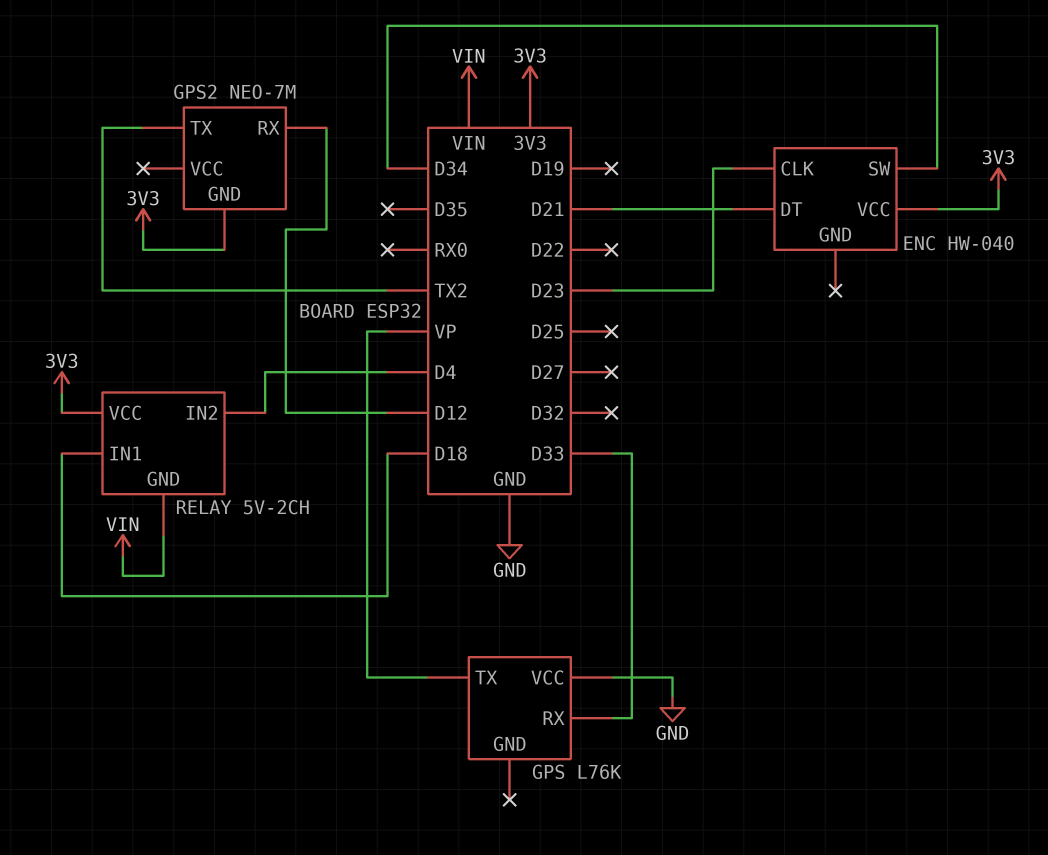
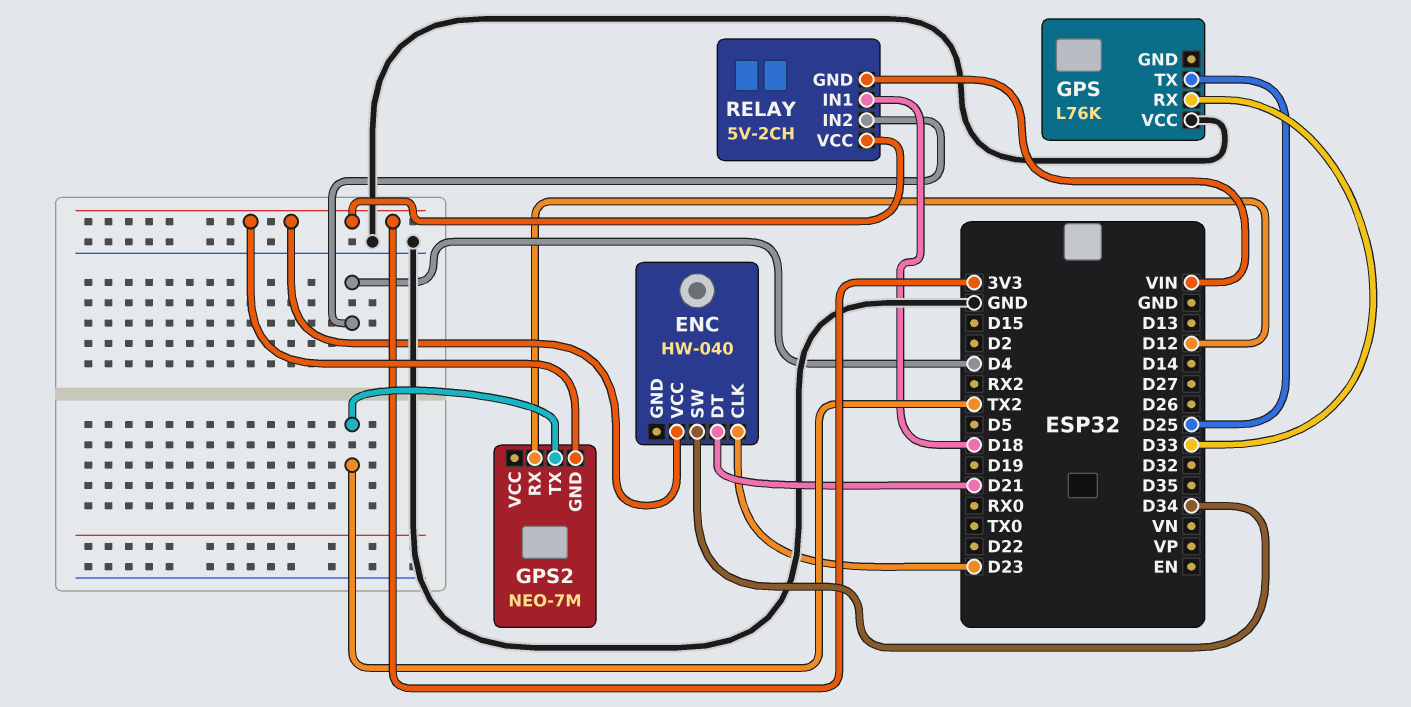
GPS pin TX: VP -> D25

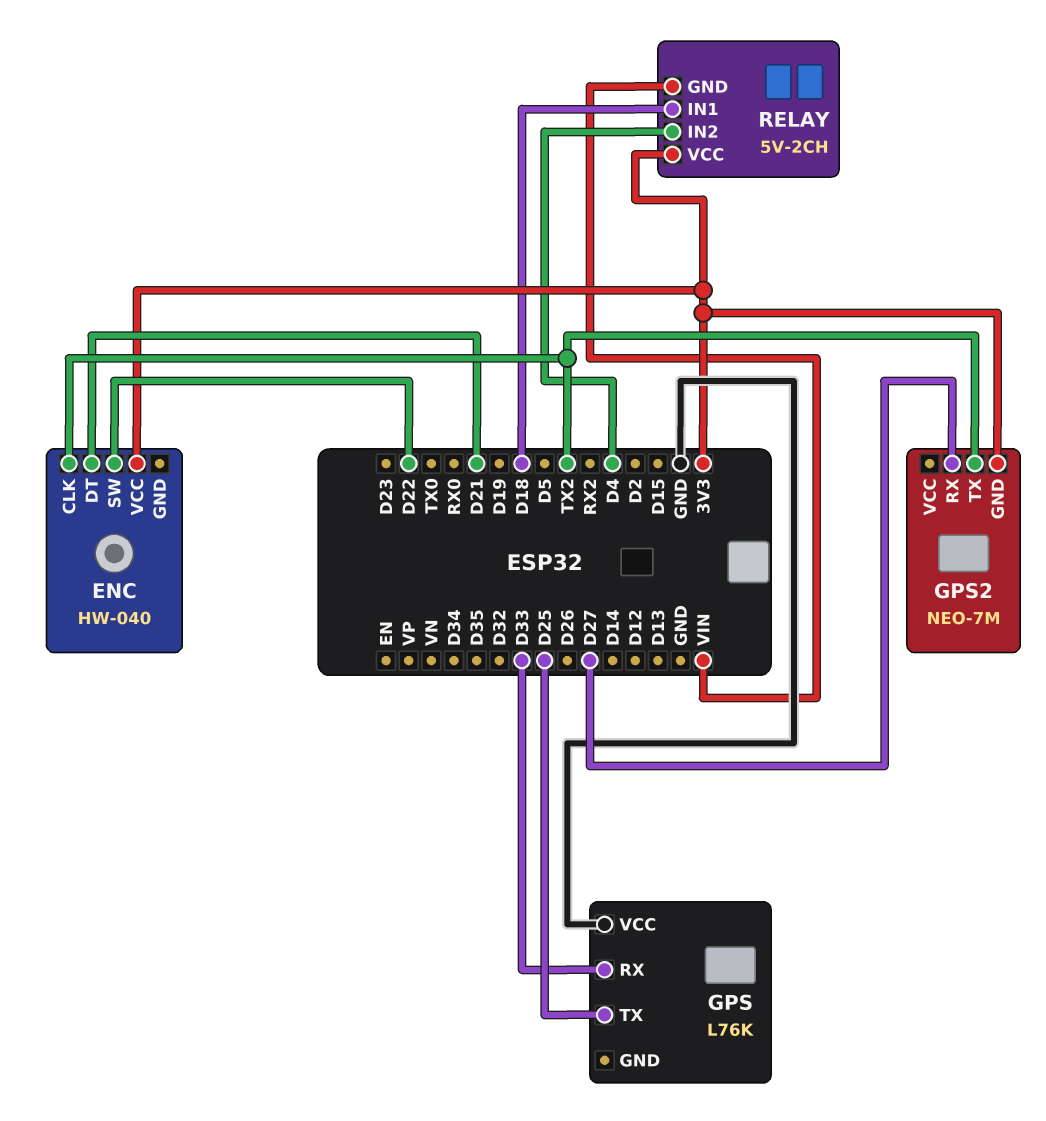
ENC pin CLK: D23 -> TX2
ENC pin SW: D34 -> D22
GPS2 pin RX: D12 -> D27

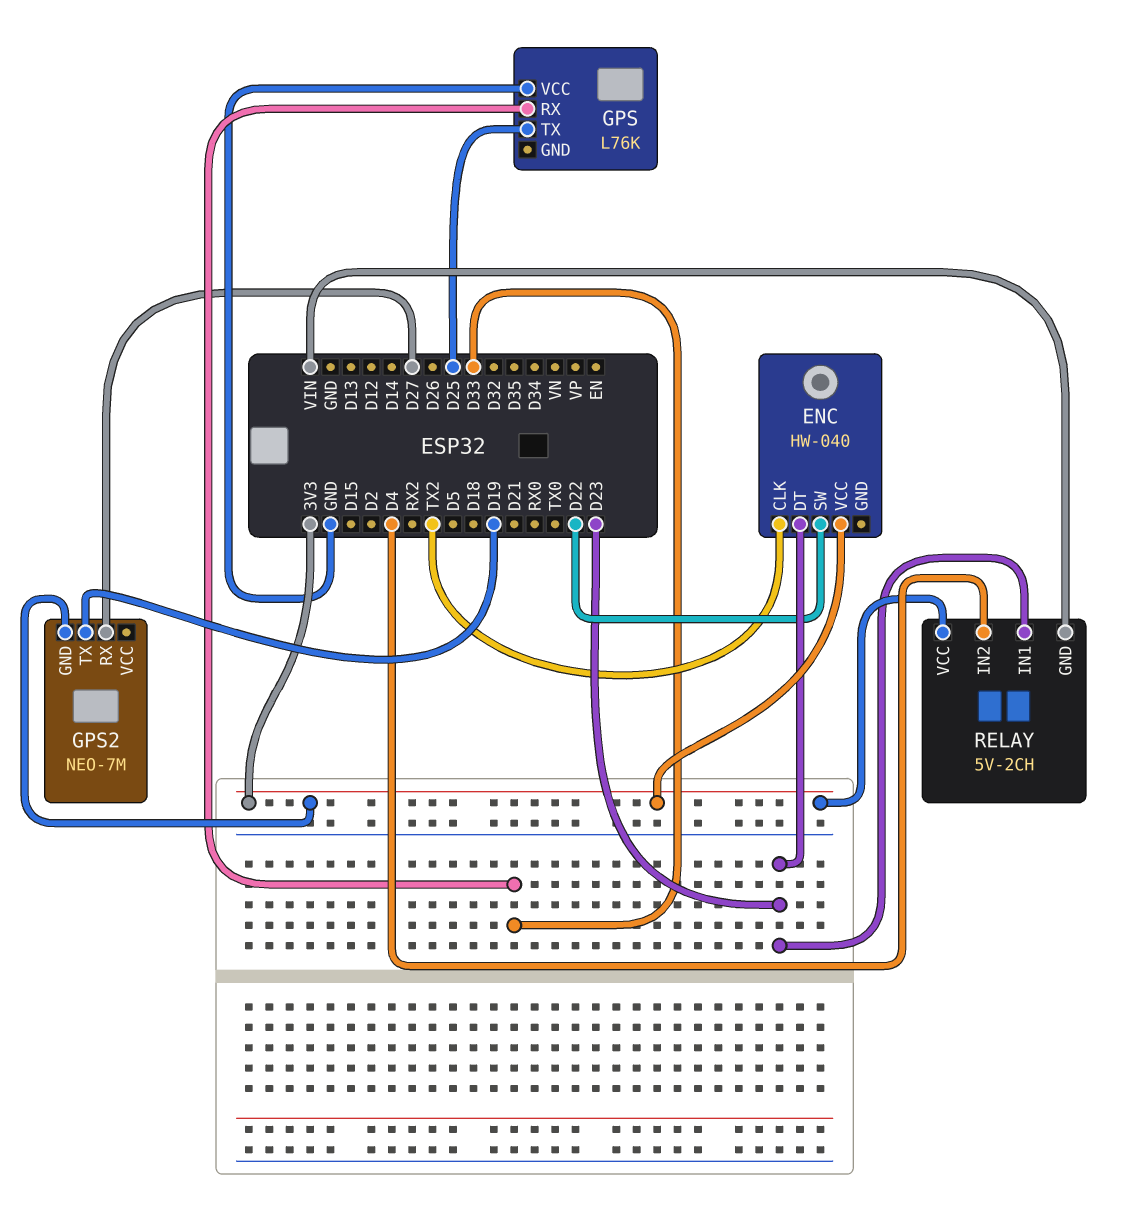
ENC pin DT: D21 -> D23
GPS2 pin TX: TX2 -> D19
RELAY pin IN1: D18 -> D23

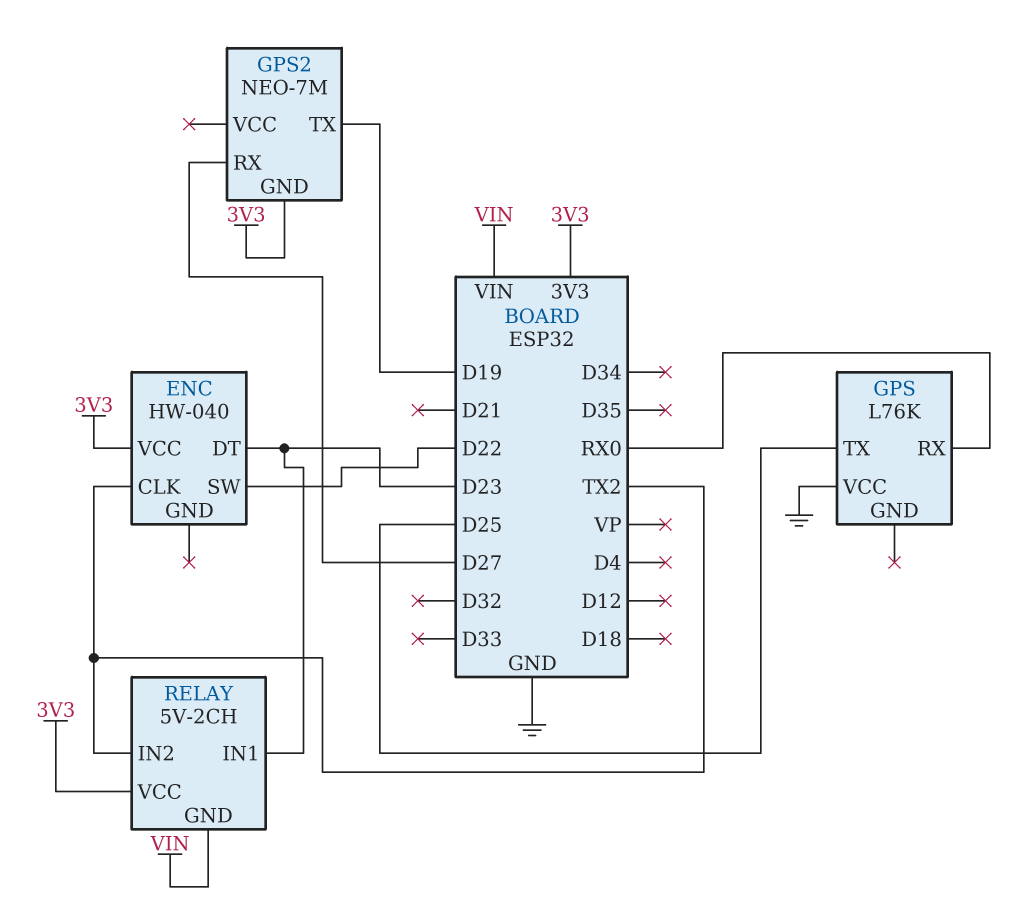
GPS pin RX: D33 -> RX0
RELAY pin IN2: D4 -> TX2

